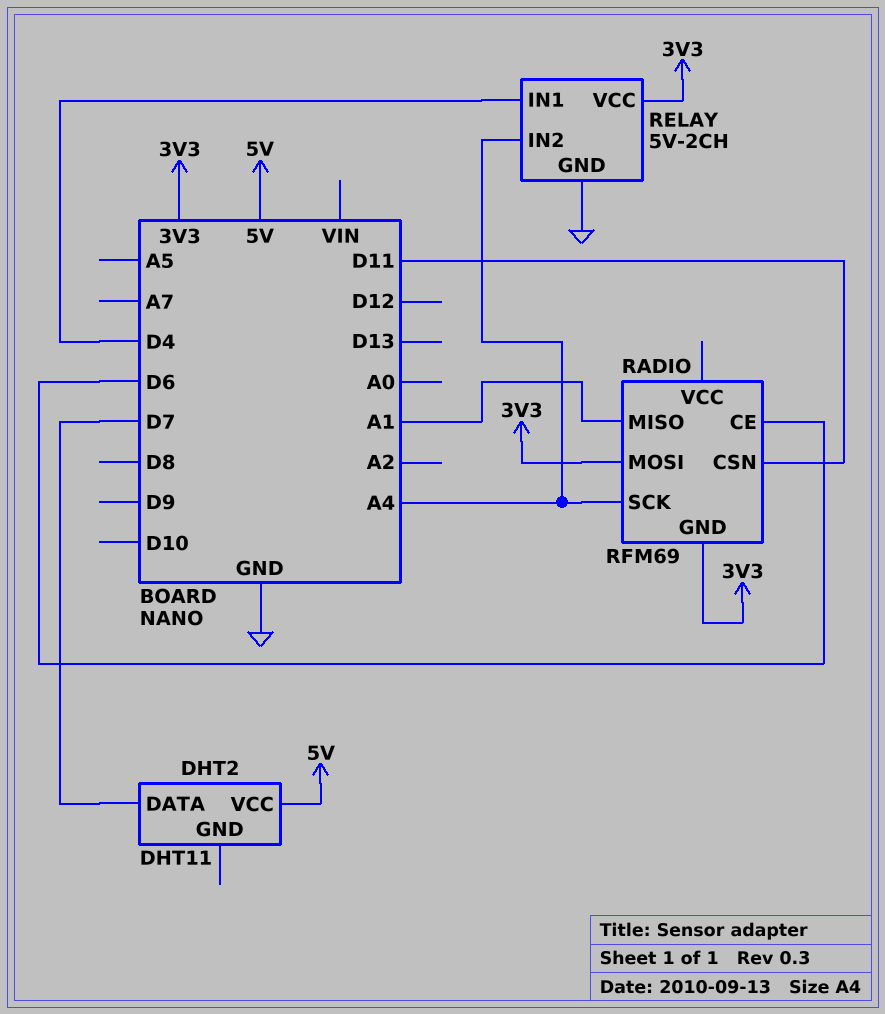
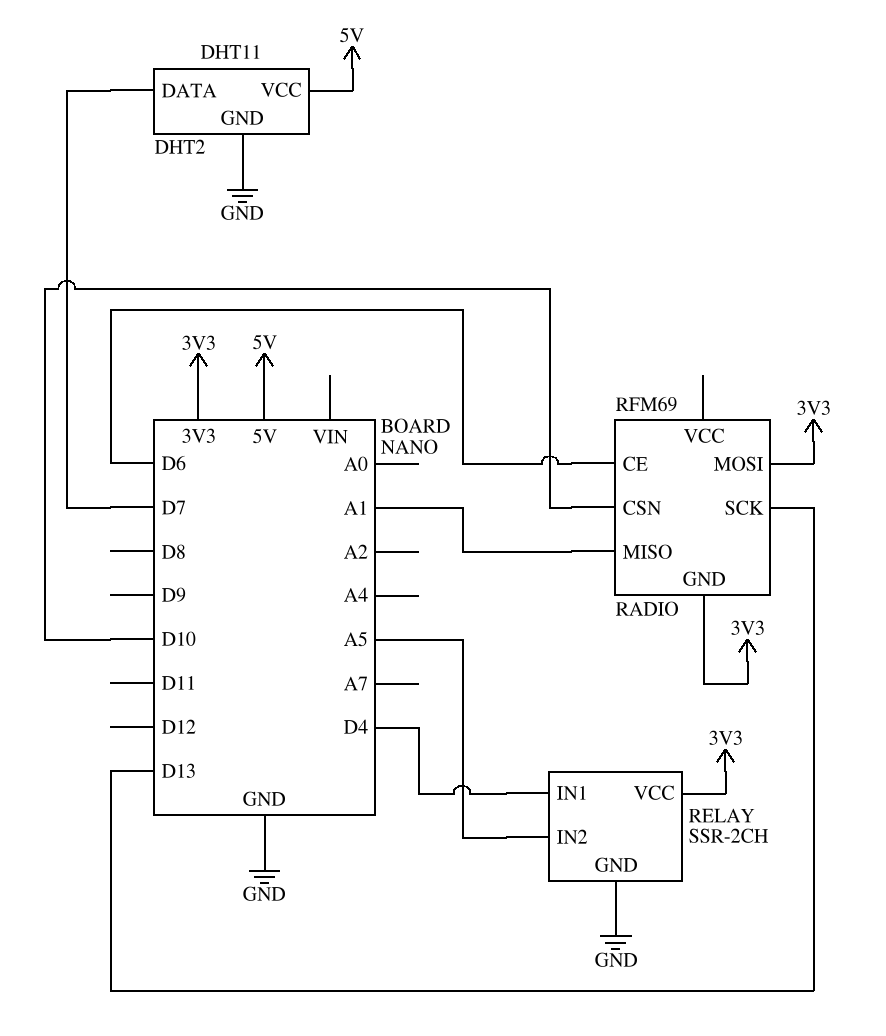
DHT2 pin GND: none -> GND
RADIO pin CSN: D11 -> D10
RADIO pin SCK: A4 -> D13
RELAY: 5V-2CH -> SSR-2CH
RELAY pin IN2: A4 -> A5

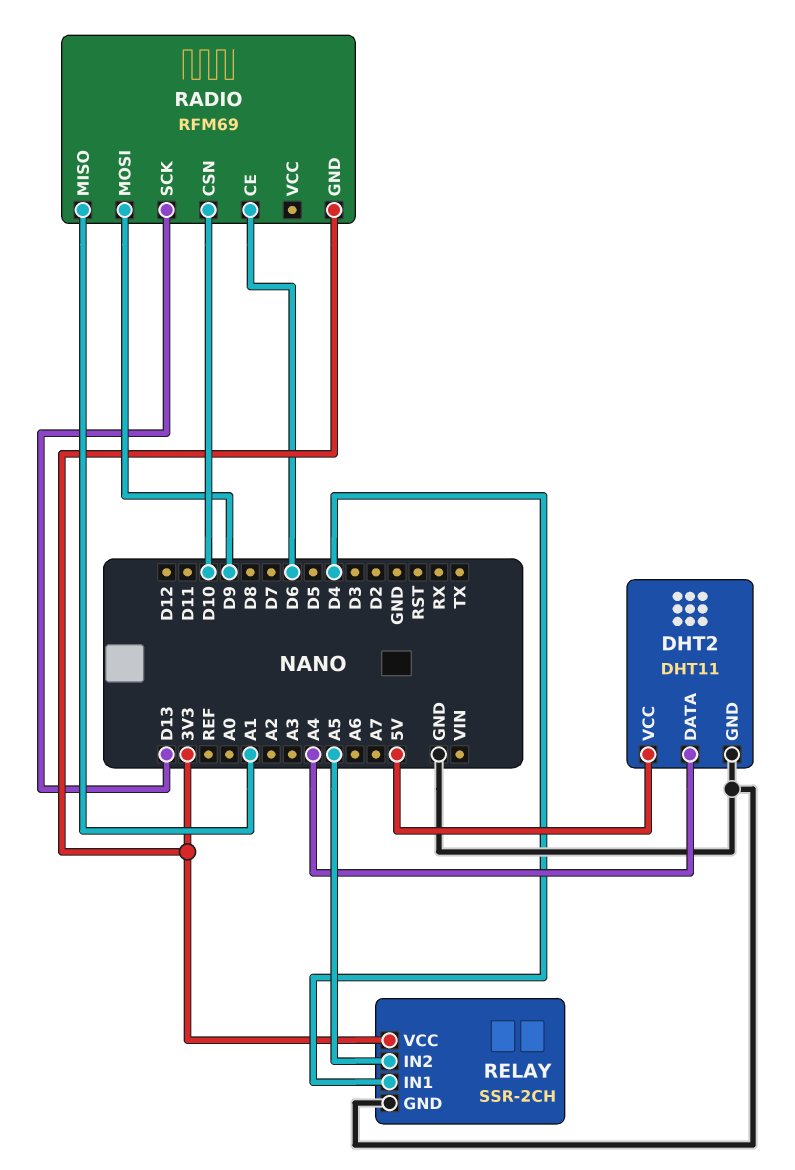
DHT2 pin DATA: D7 -> A4
RADIO pin MOSI: 3V3 -> D9

